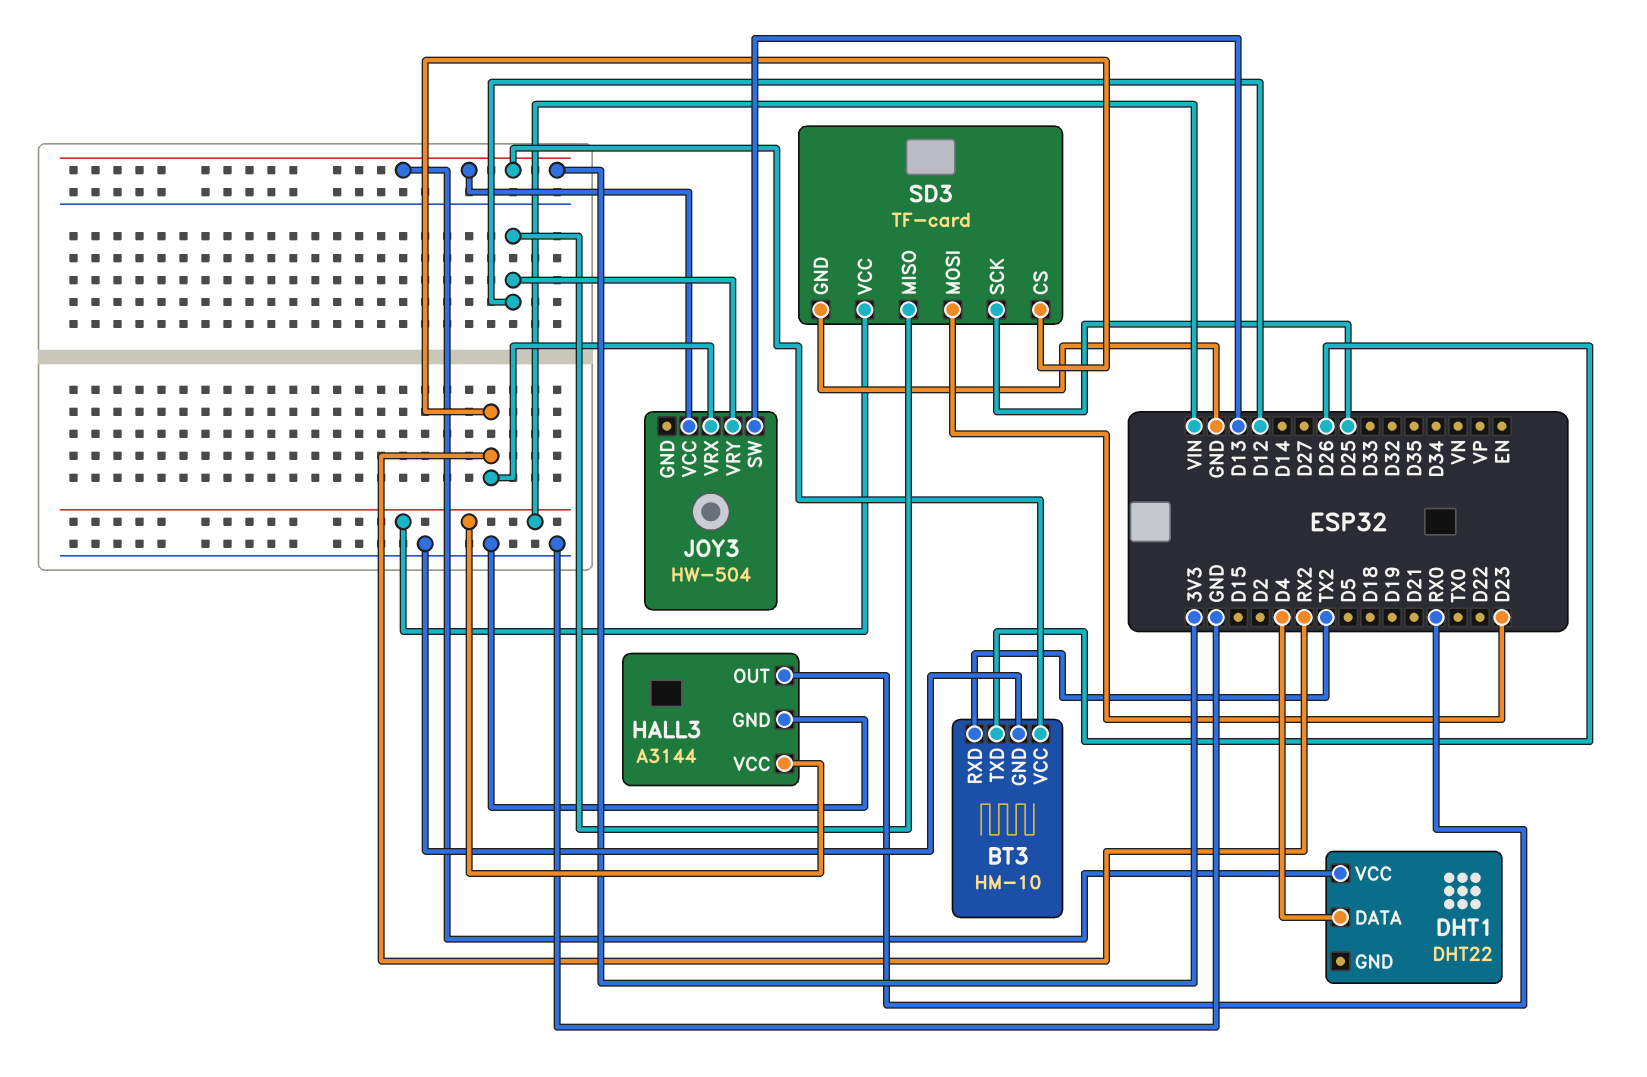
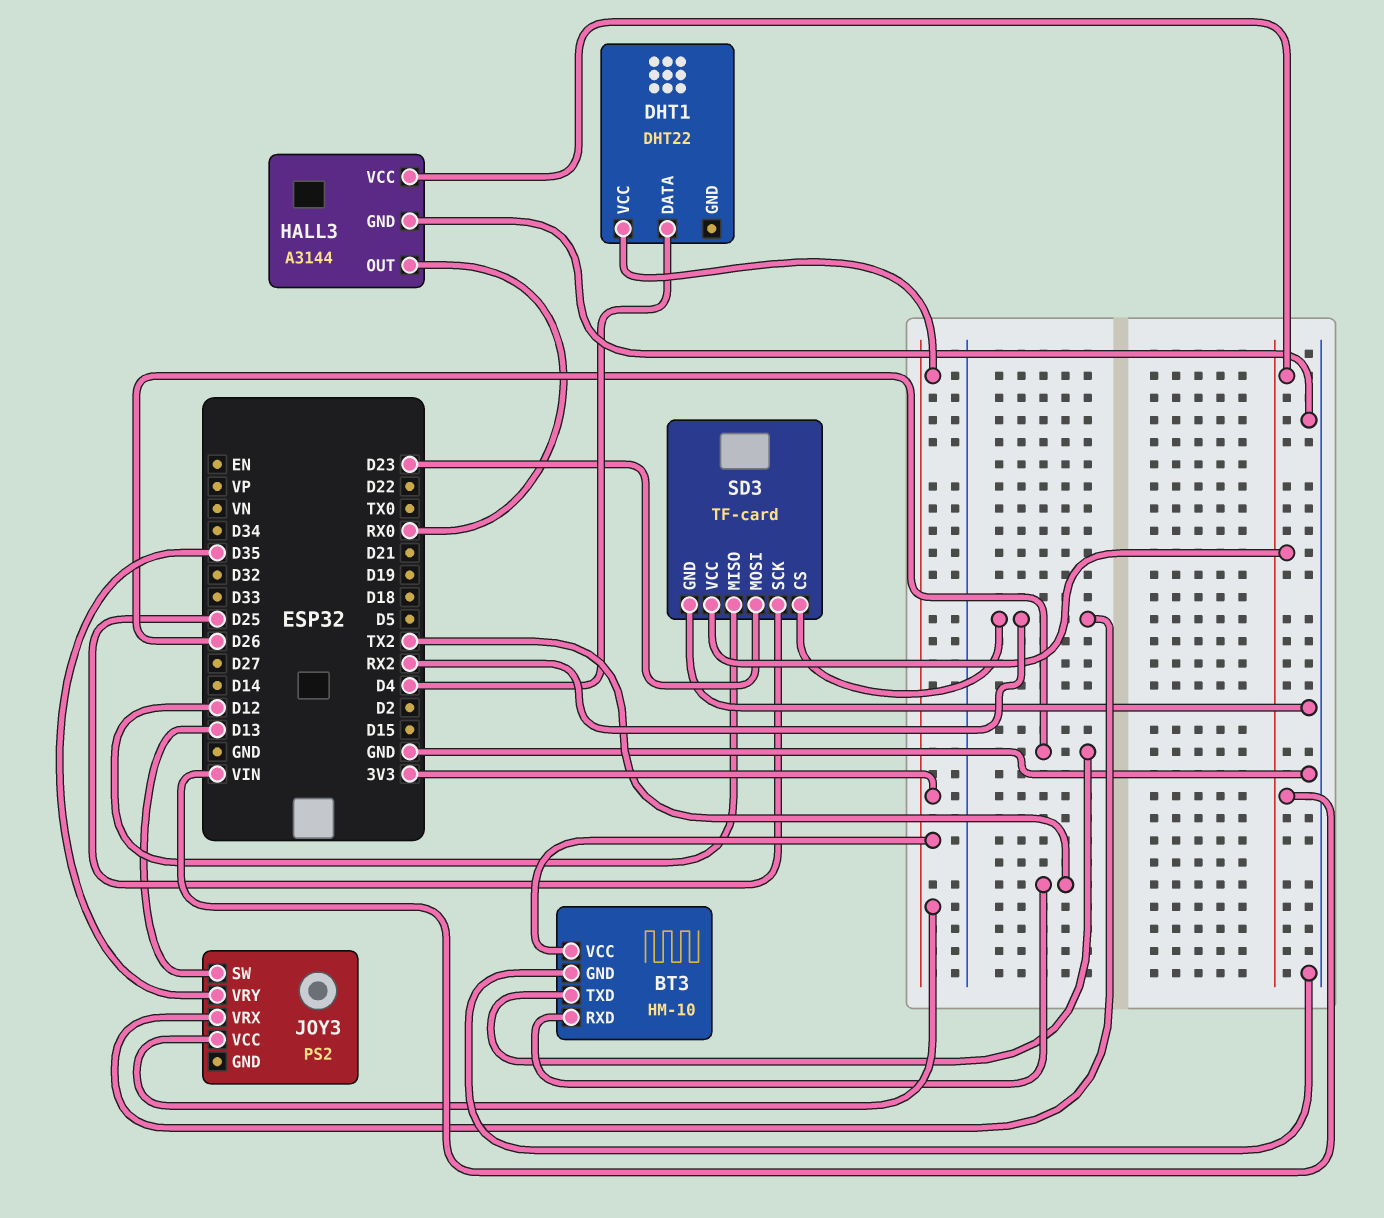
JOY3: HW-504 -> PS2
JOY3 pin VRY: D12 -> D35

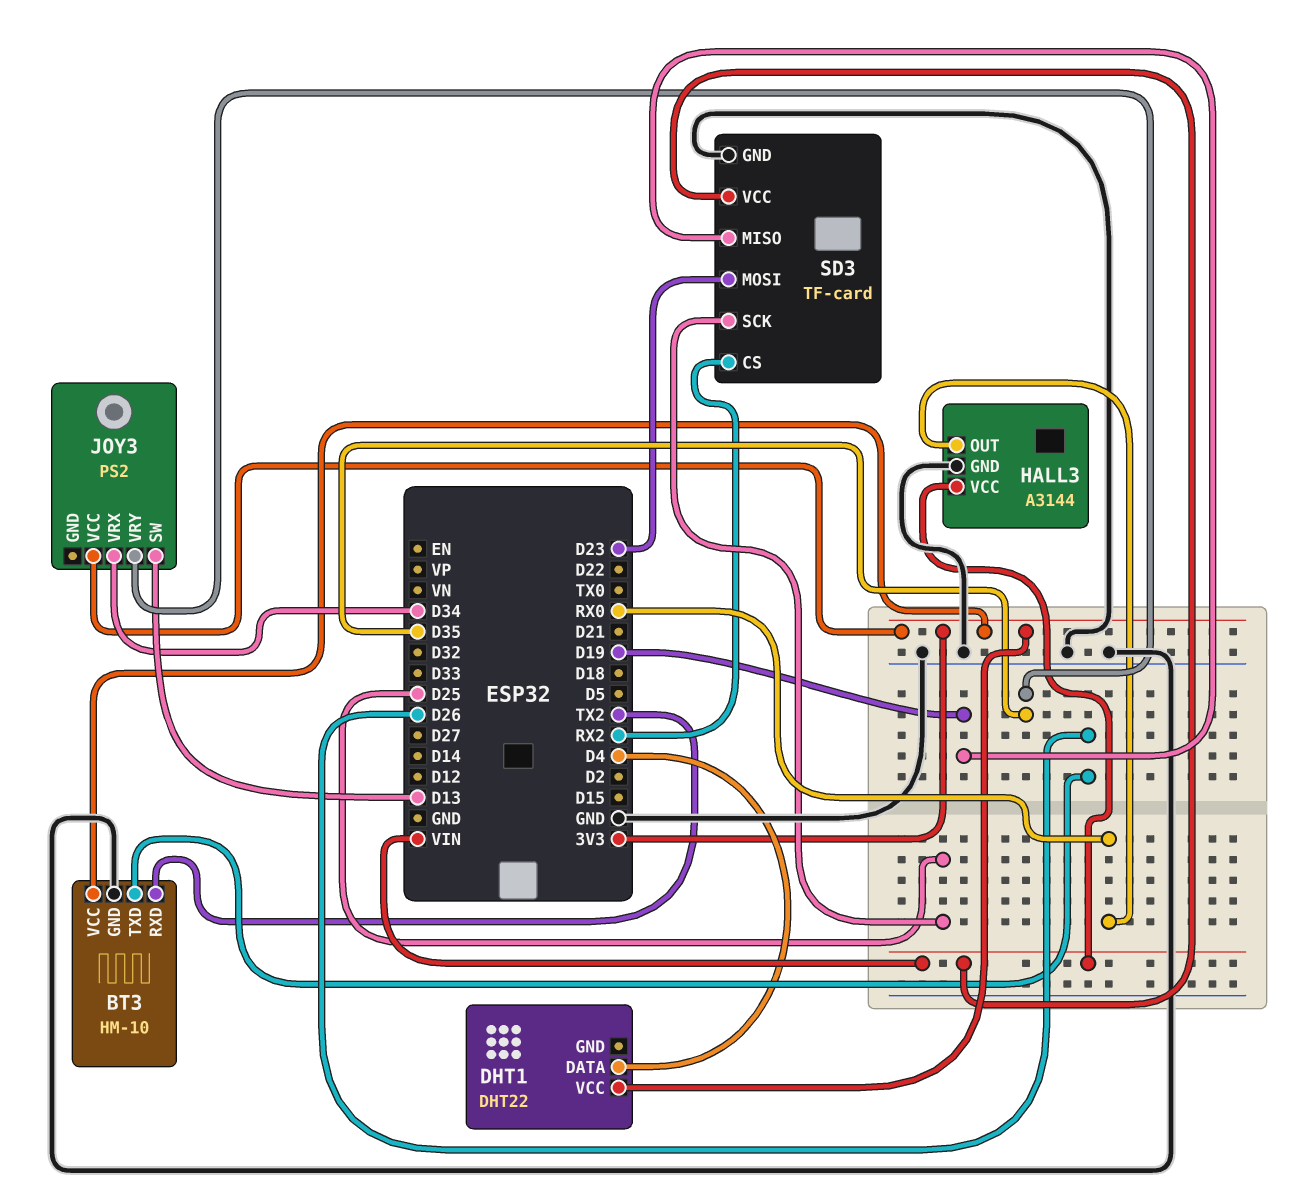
JOY3 pin VRX: RX2 -> D34
SD3 pin MISO: D12 -> D19

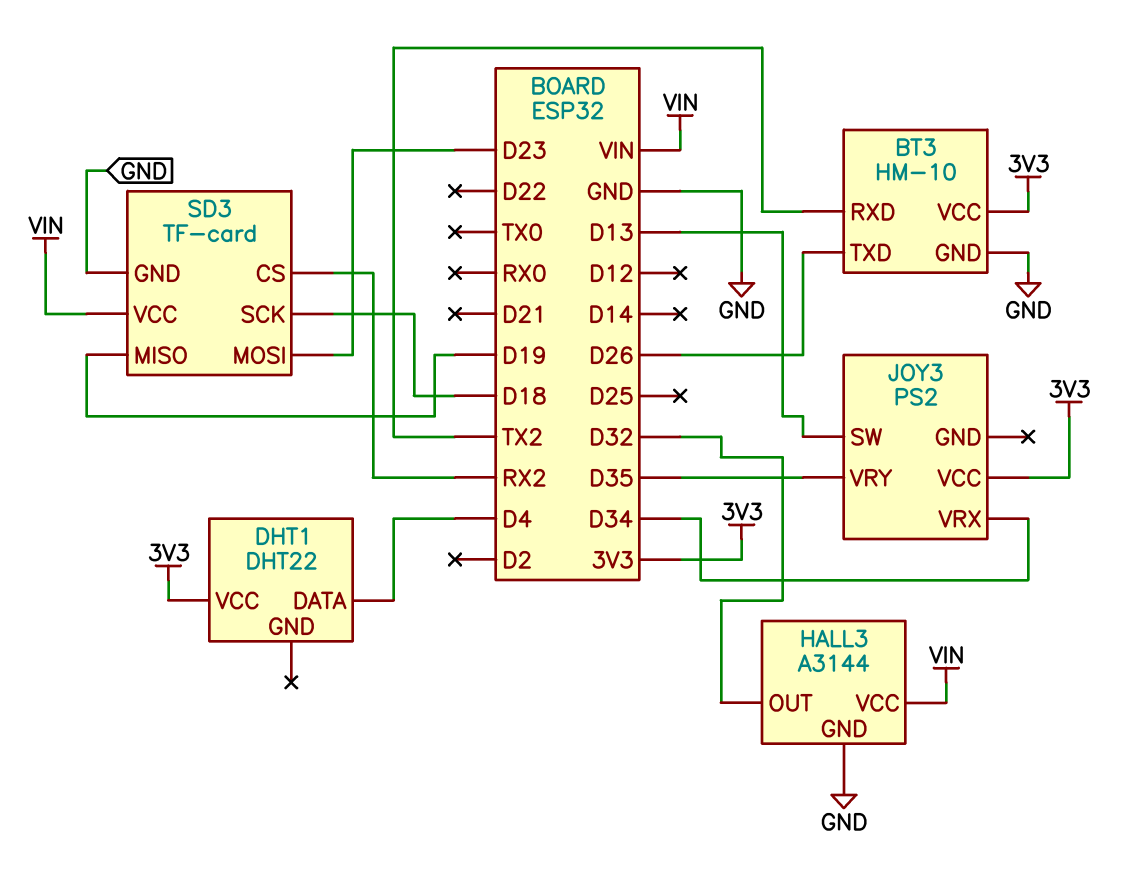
HALL3 pin OUT: RX0 -> D32
SD3 pin SCK: D25 -> D18

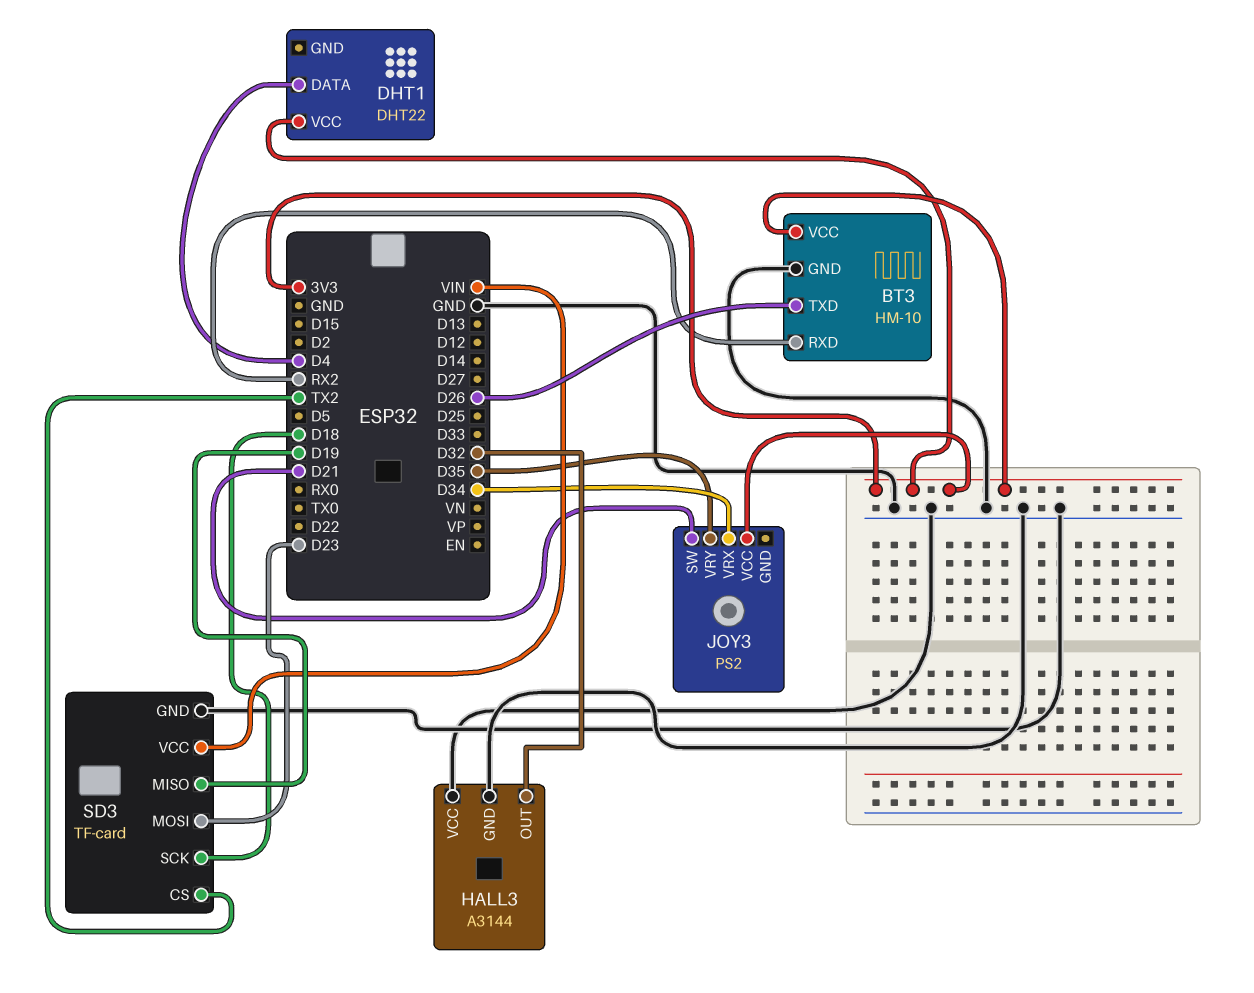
BT3 pin RXD: TX2 -> RX2
HALL3 pin VCC: VIN -> GND
JOY3 pin SW: D13 -> D21
SD3 pin CS: RX2 -> TX2

